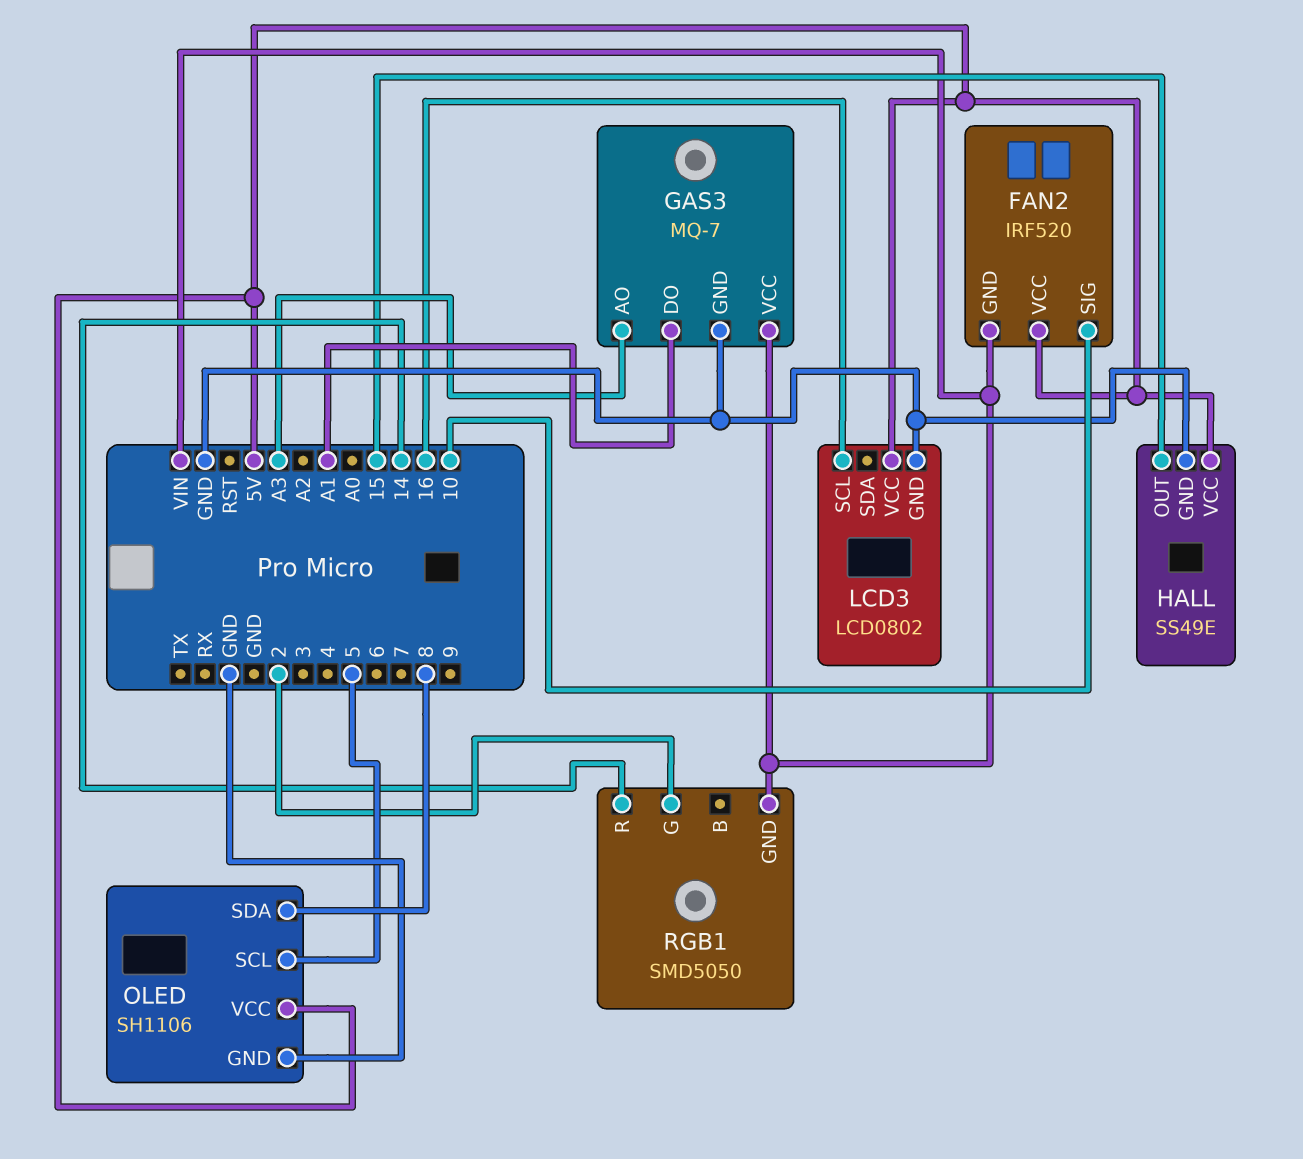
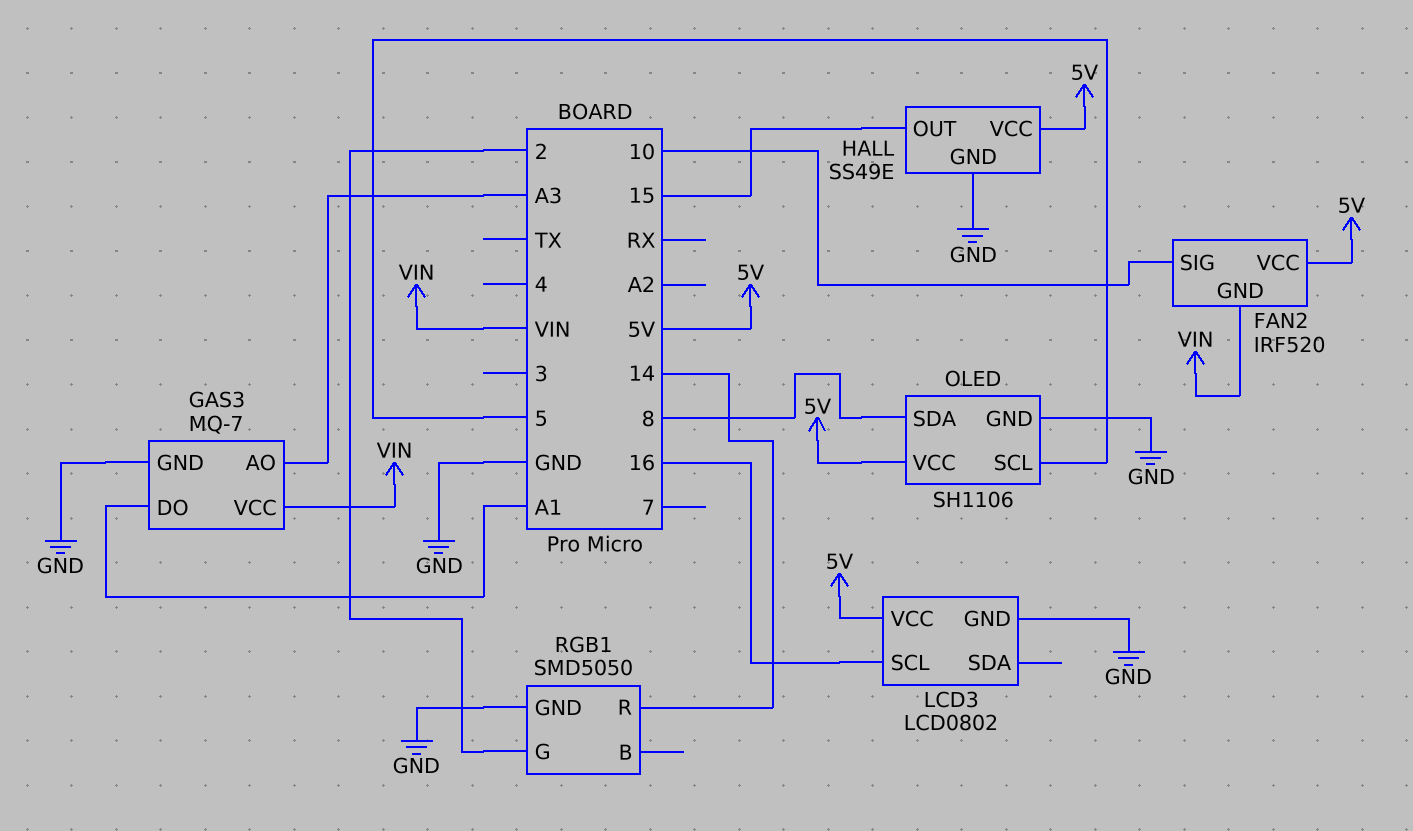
RGB1 pin GND: VIN -> GND

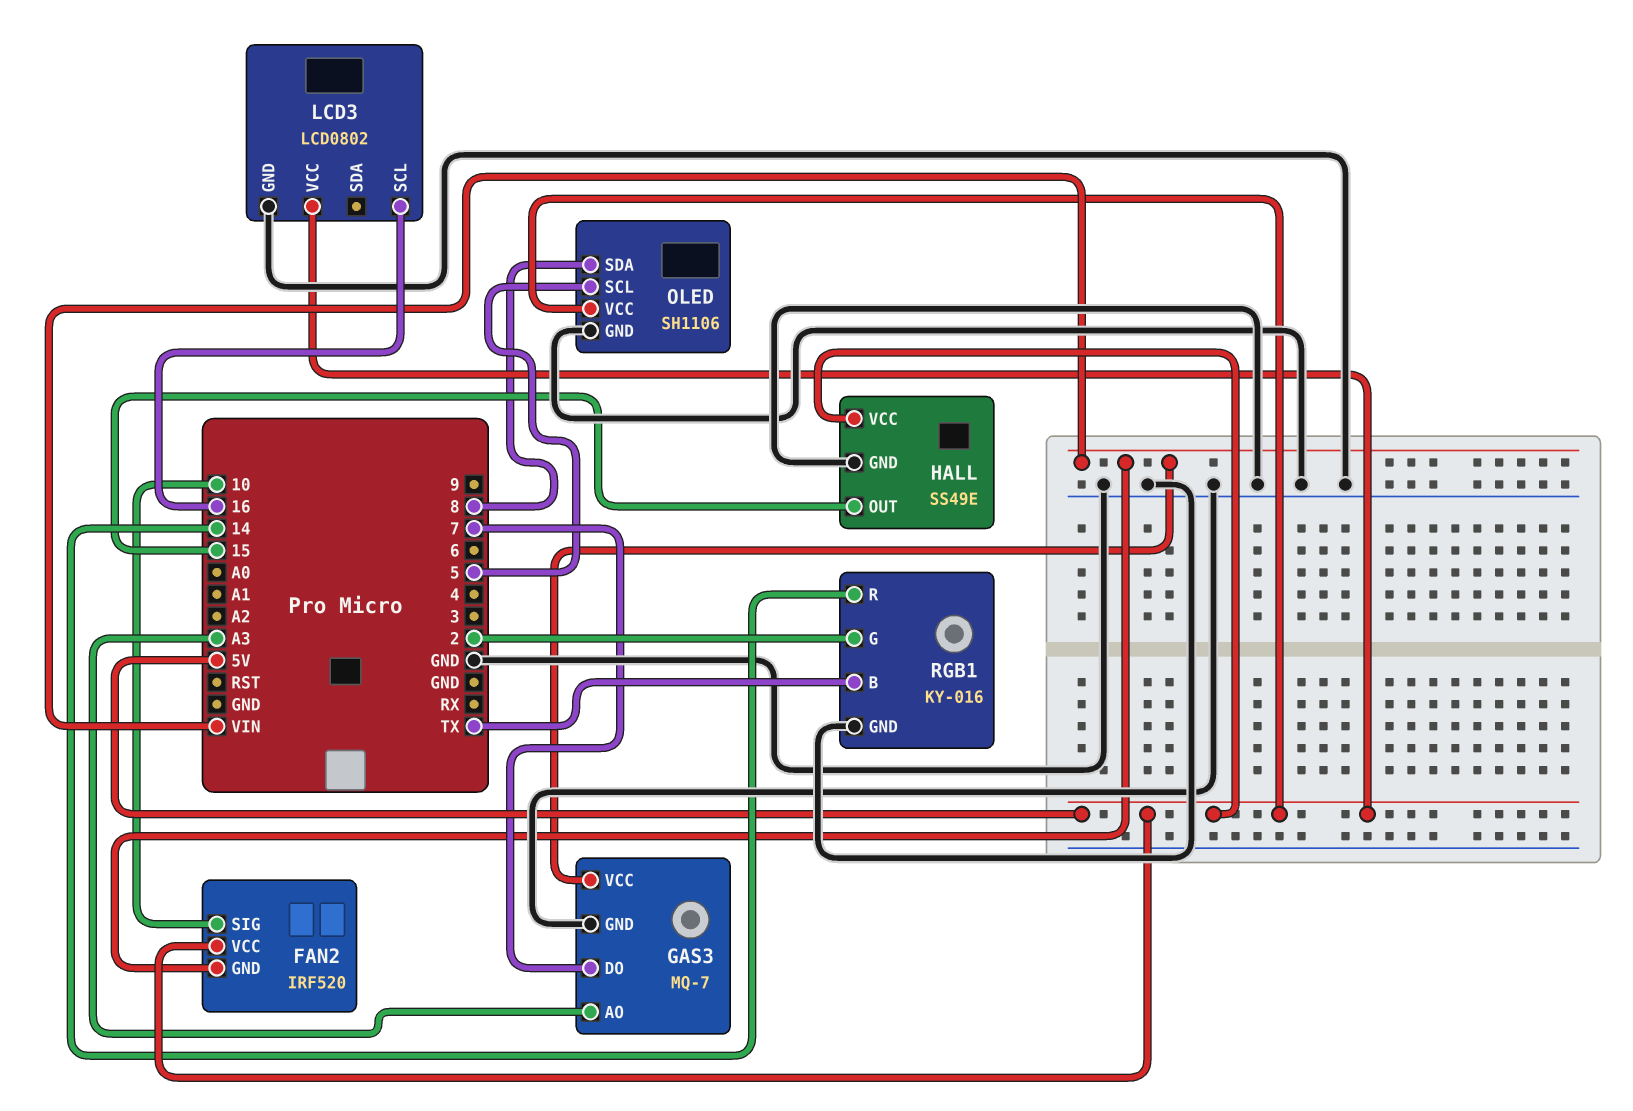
GAS3 pin DO: A1 -> 7
RGB1: SMD5050 -> KY-016
RGB1 pin B: none -> TX

